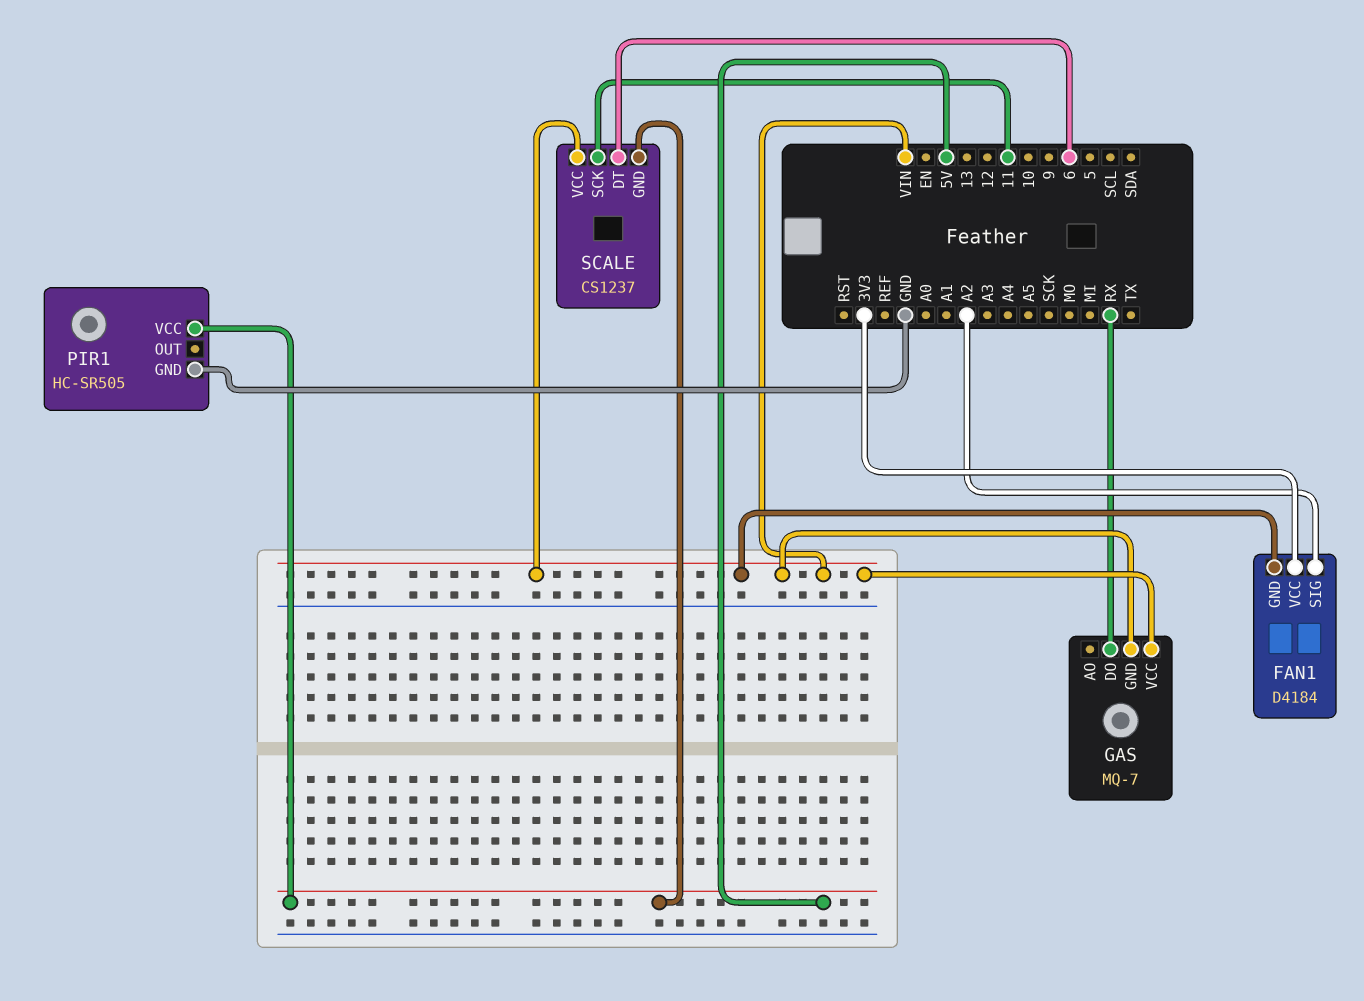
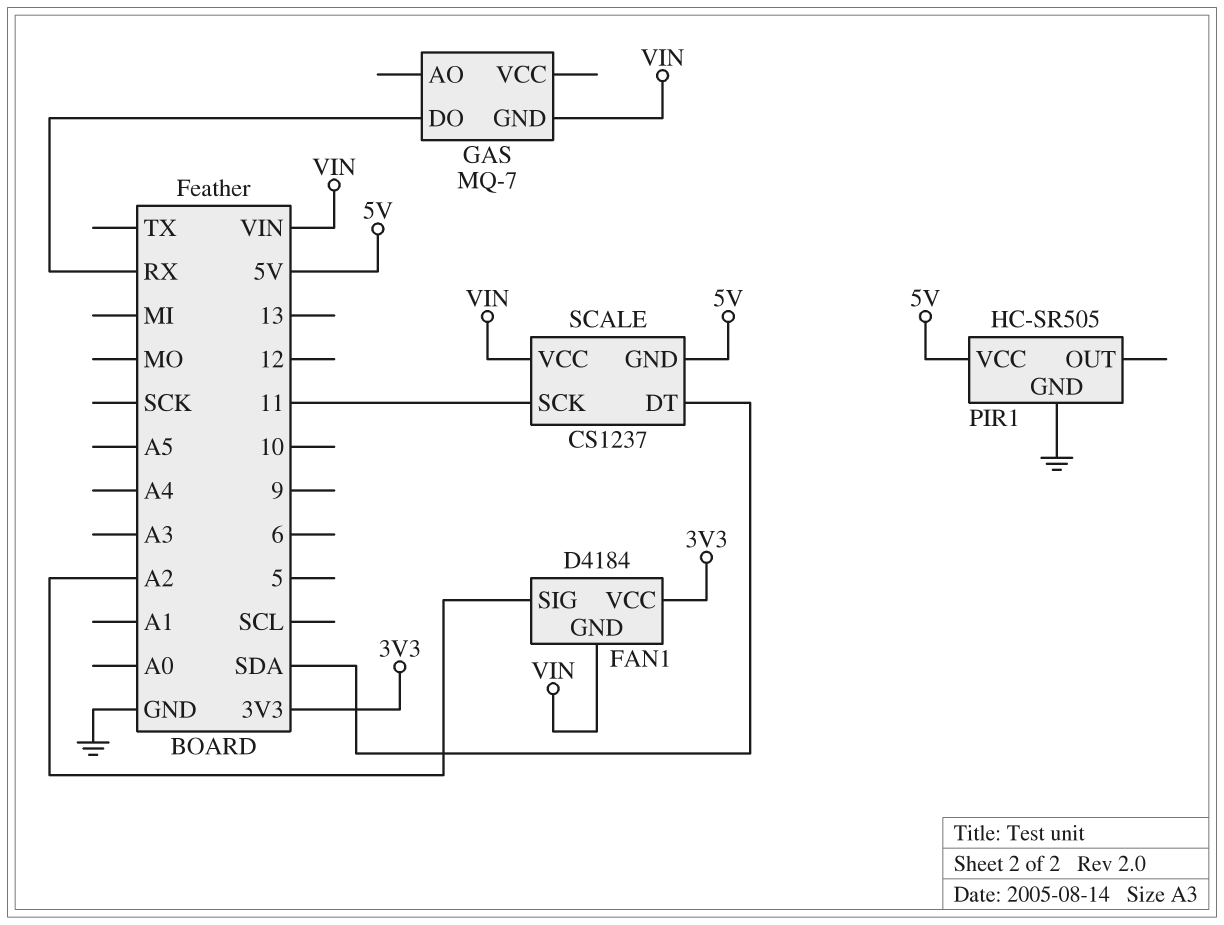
GAS pin VCC: VIN -> none
SCALE pin DT: 6 -> SDA

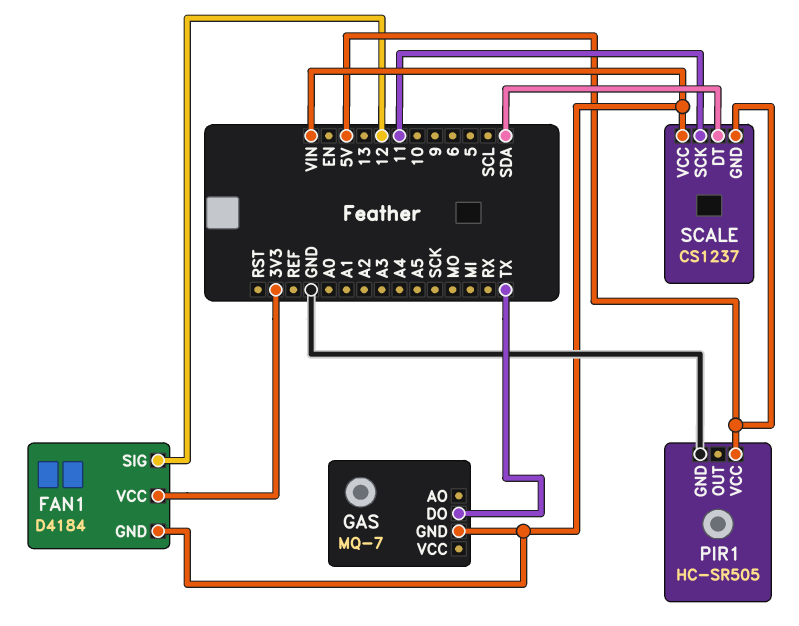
FAN1 pin SIG: A2 -> 12
GAS pin DO: RX -> TX

